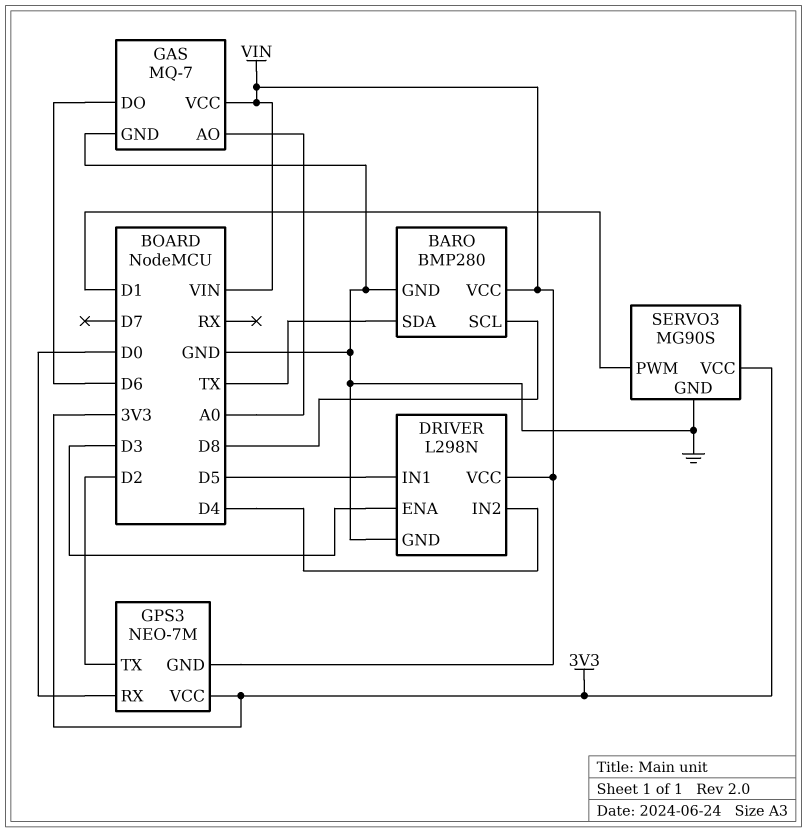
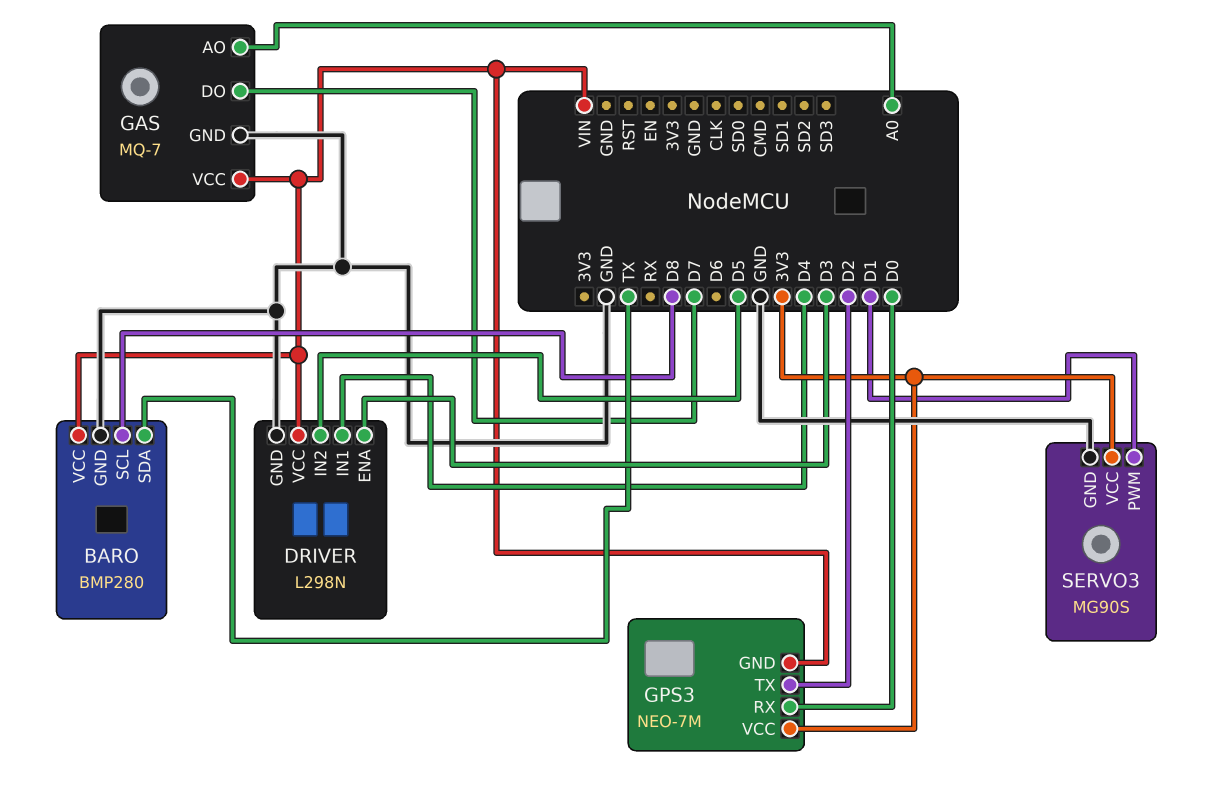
DRIVER pin IN1: D5 -> D4
DRIVER pin IN2: D4 -> D5
GAS pin DO: D6 -> D7

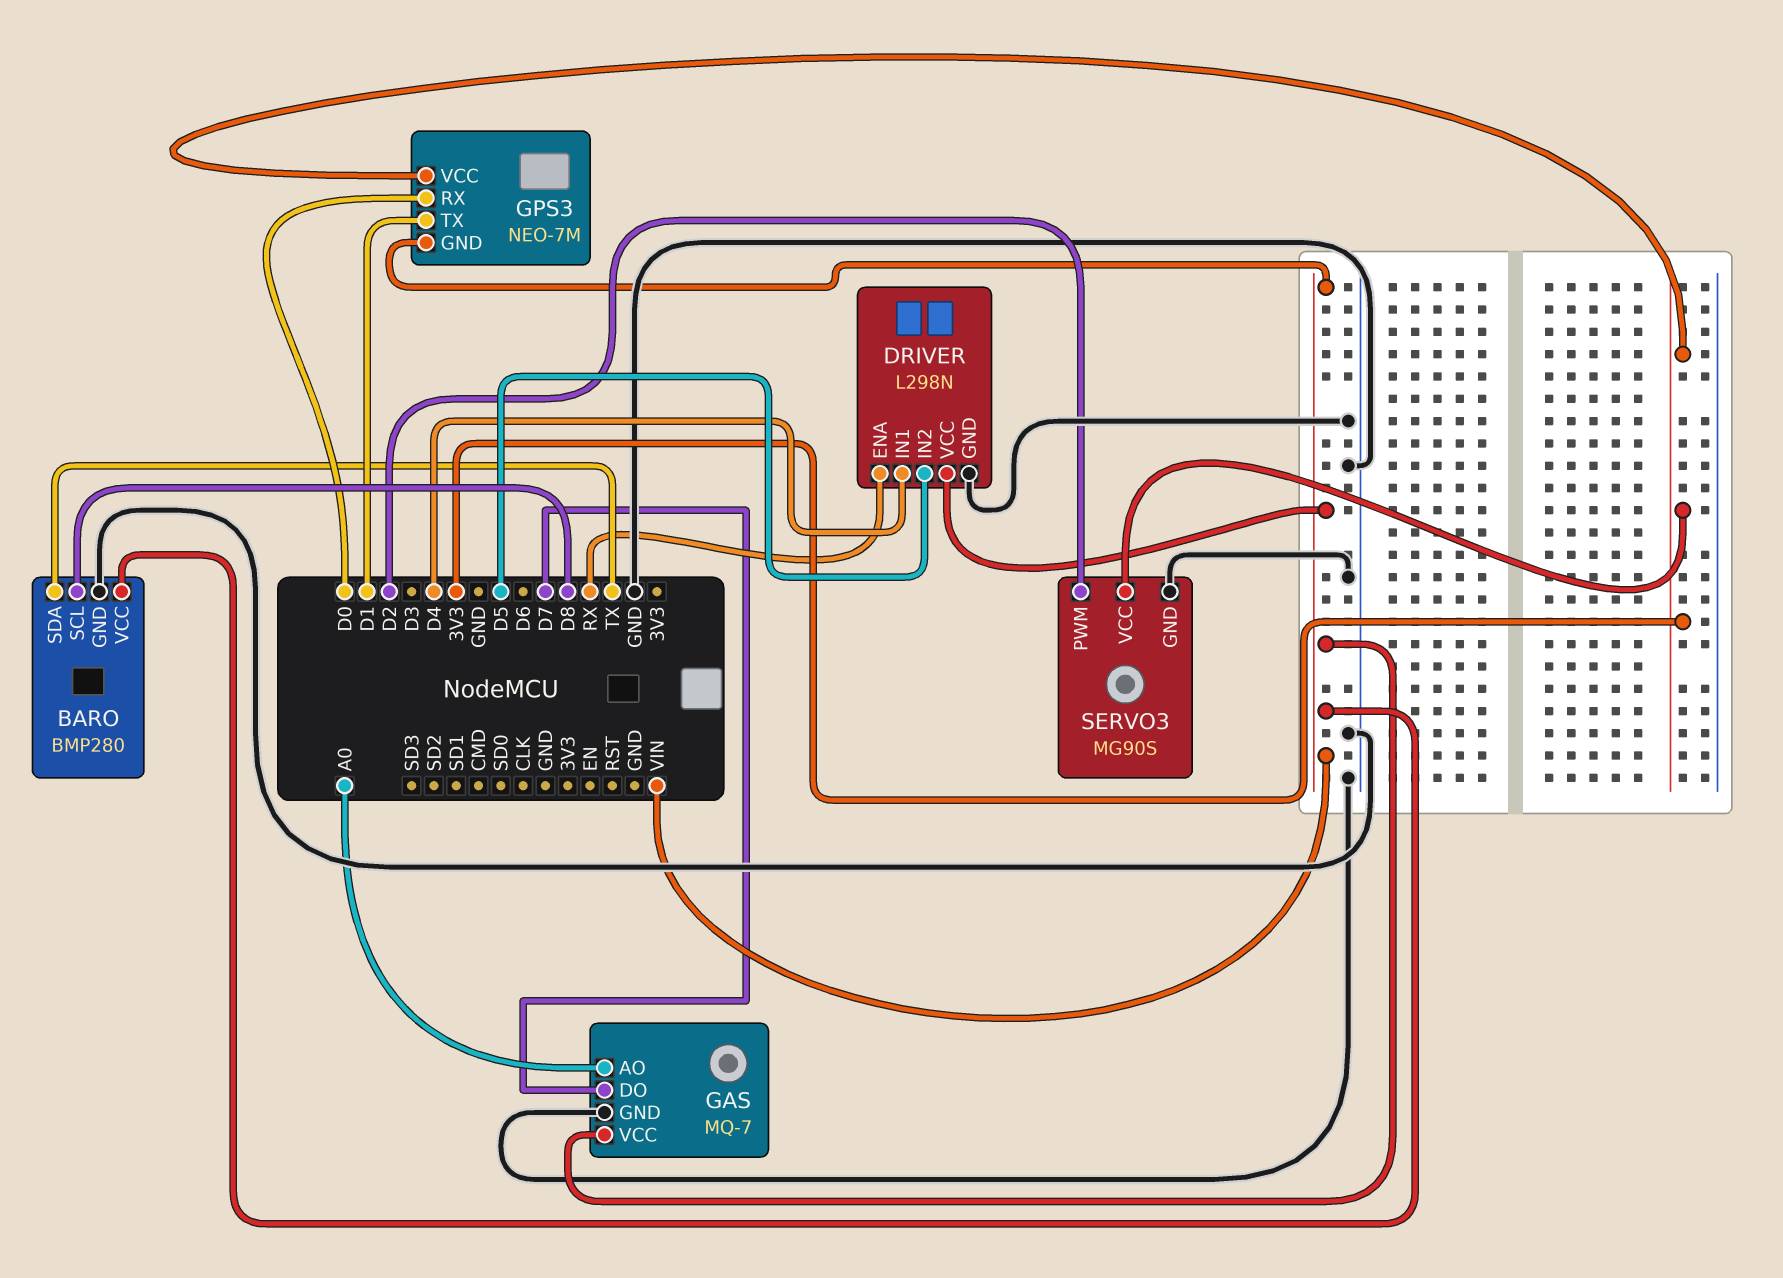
DRIVER pin ENA: D3 -> RX
GPS3 pin TX: D2 -> D1
SERVO3 pin PWM: D1 -> D2

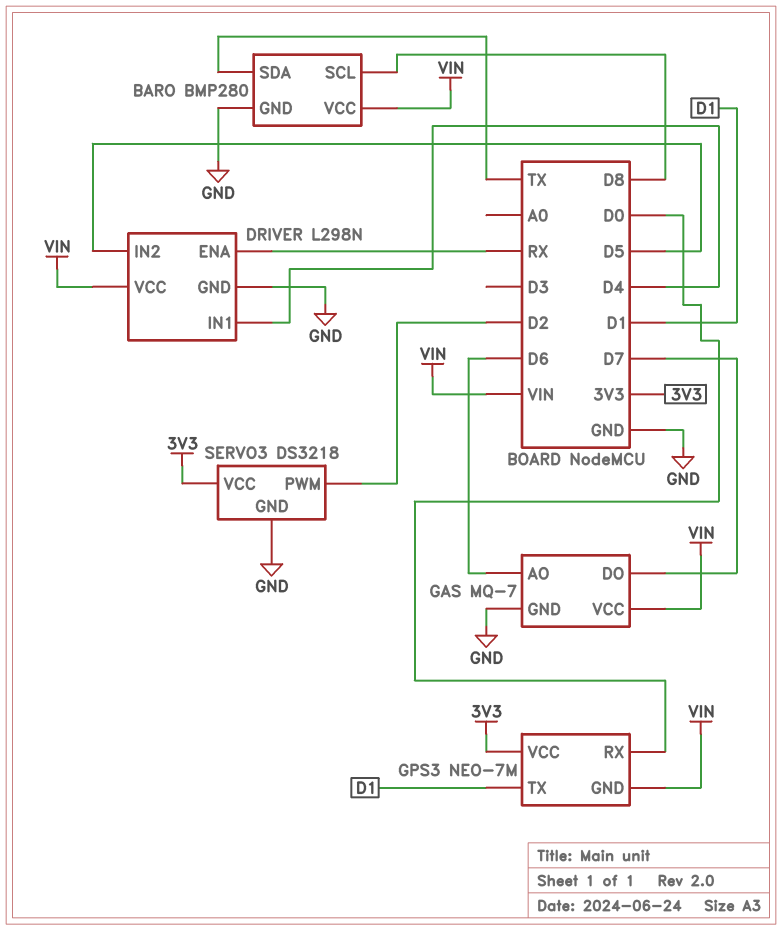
GAS pin AO: A0 -> D6
SERVO3: MG90S -> DS3218

